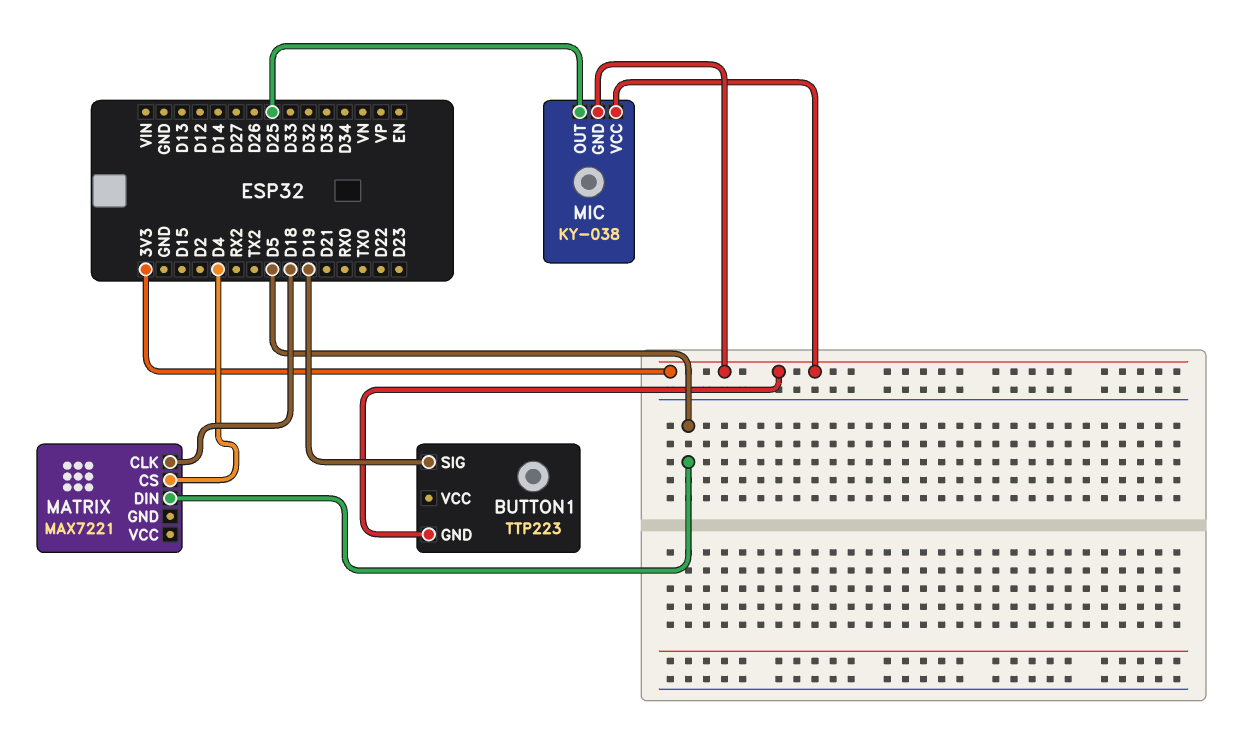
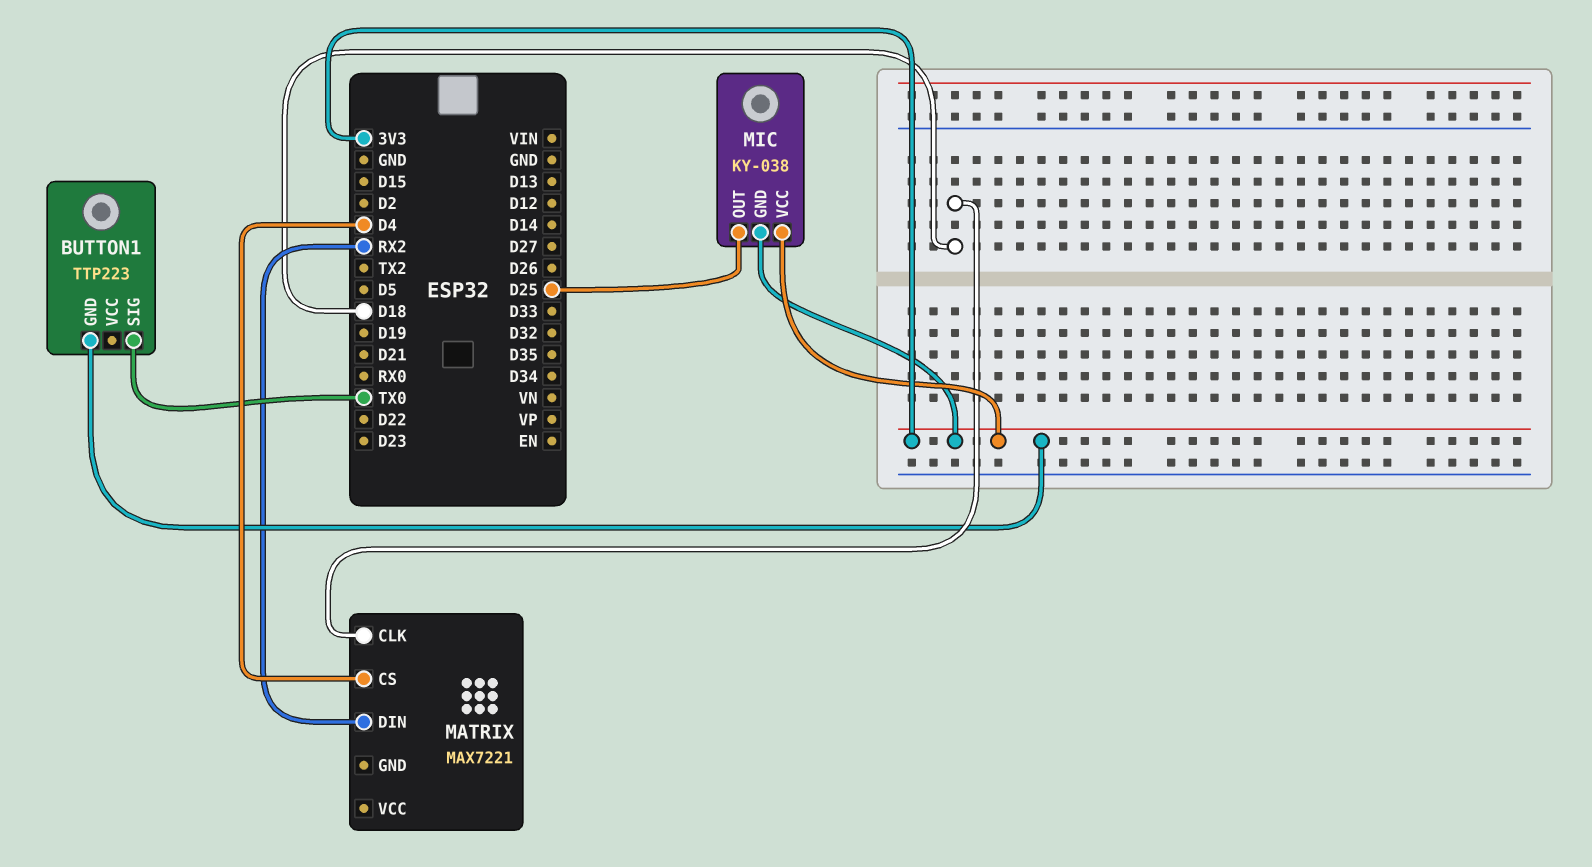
BUTTON1 pin SIG: D19 -> TX0
MATRIX pin DIN: D5 -> RX2

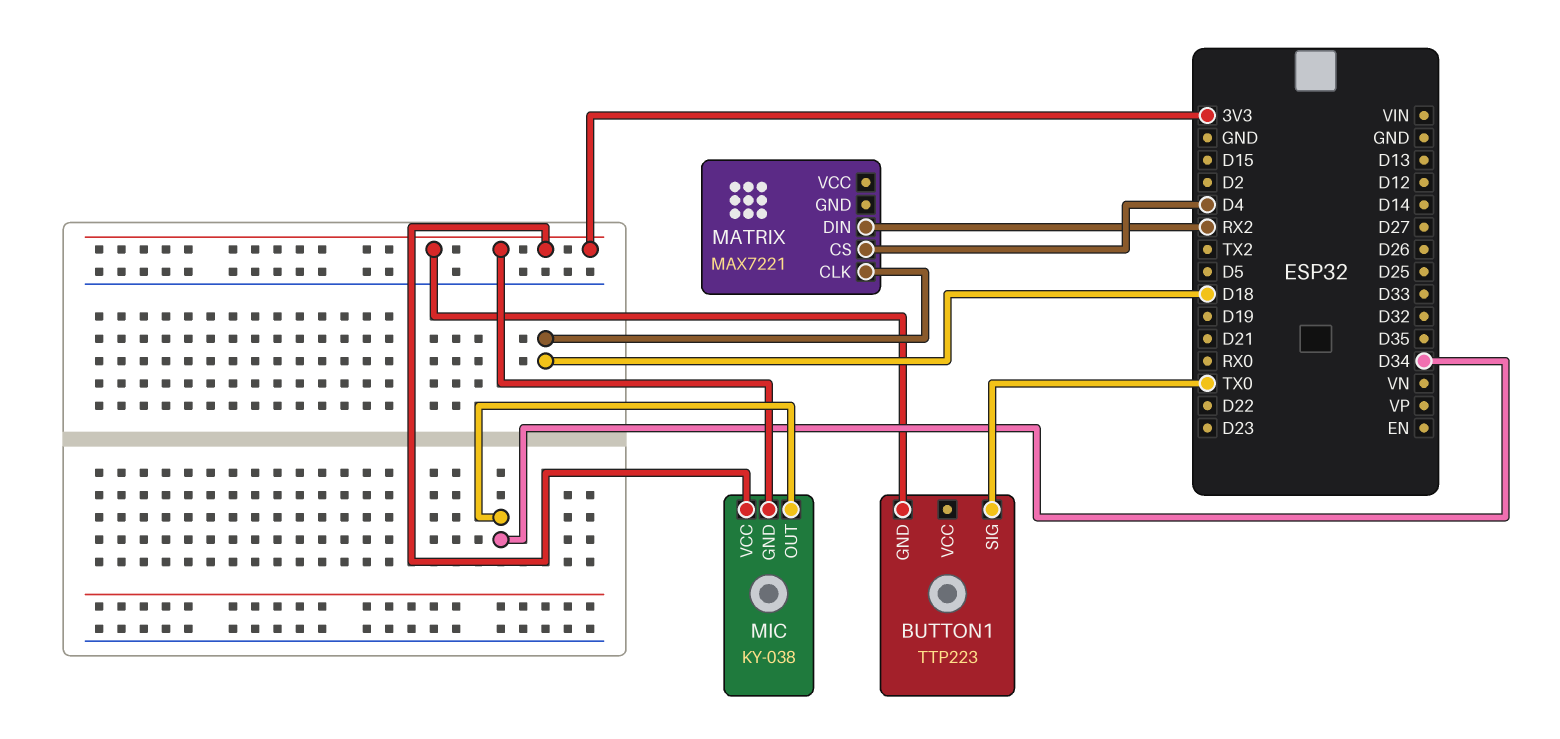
MIC pin OUT: D25 -> D34

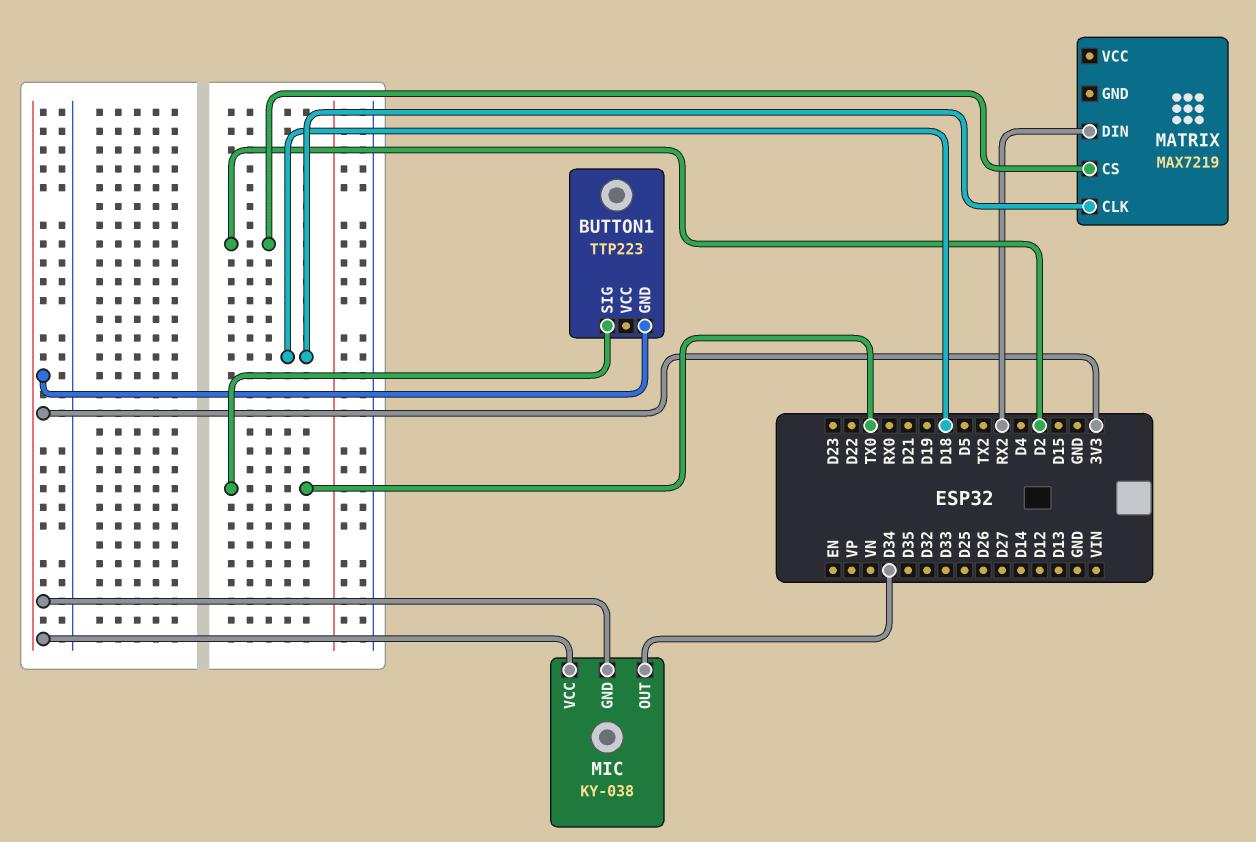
MATRIX: MAX7221 -> MAX7219
MATRIX pin CS: D4 -> D2

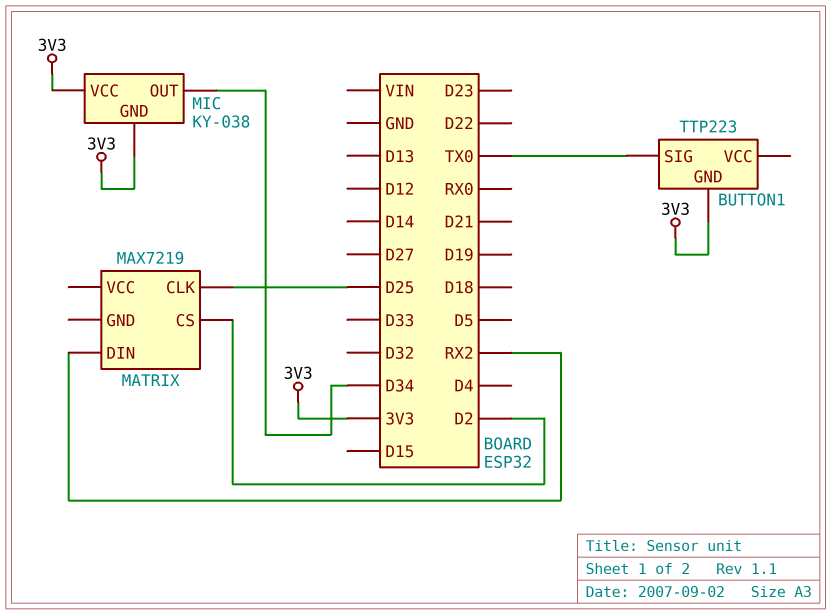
MATRIX pin CLK: D18 -> D25

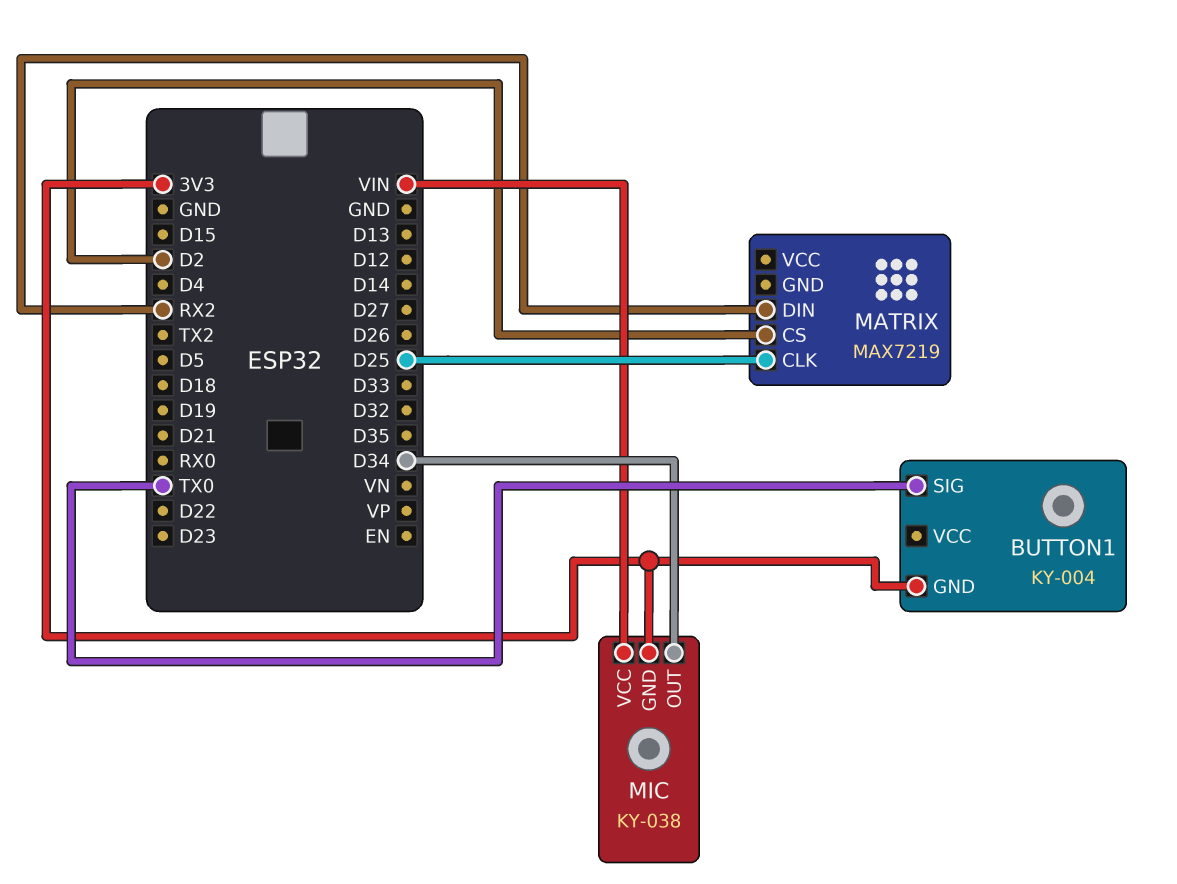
BUTTON1: TTP223 -> KY-004
MIC pin VCC: 3V3 -> VIN

